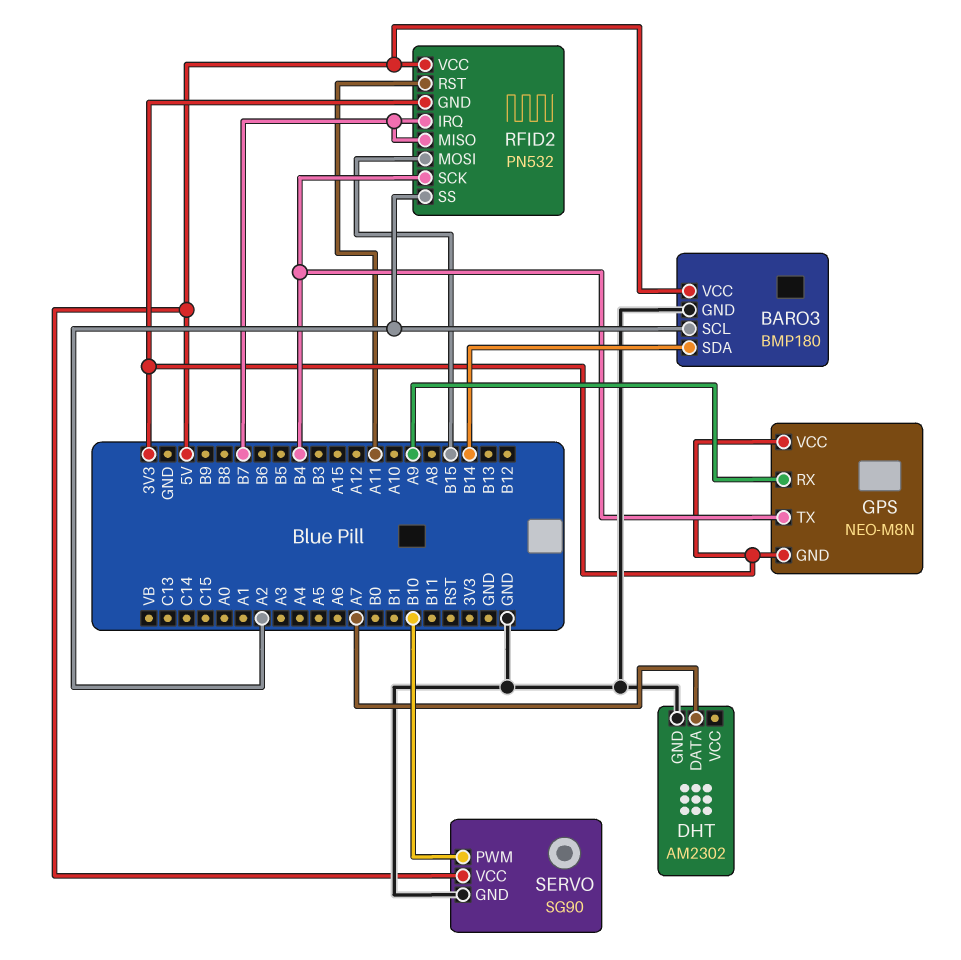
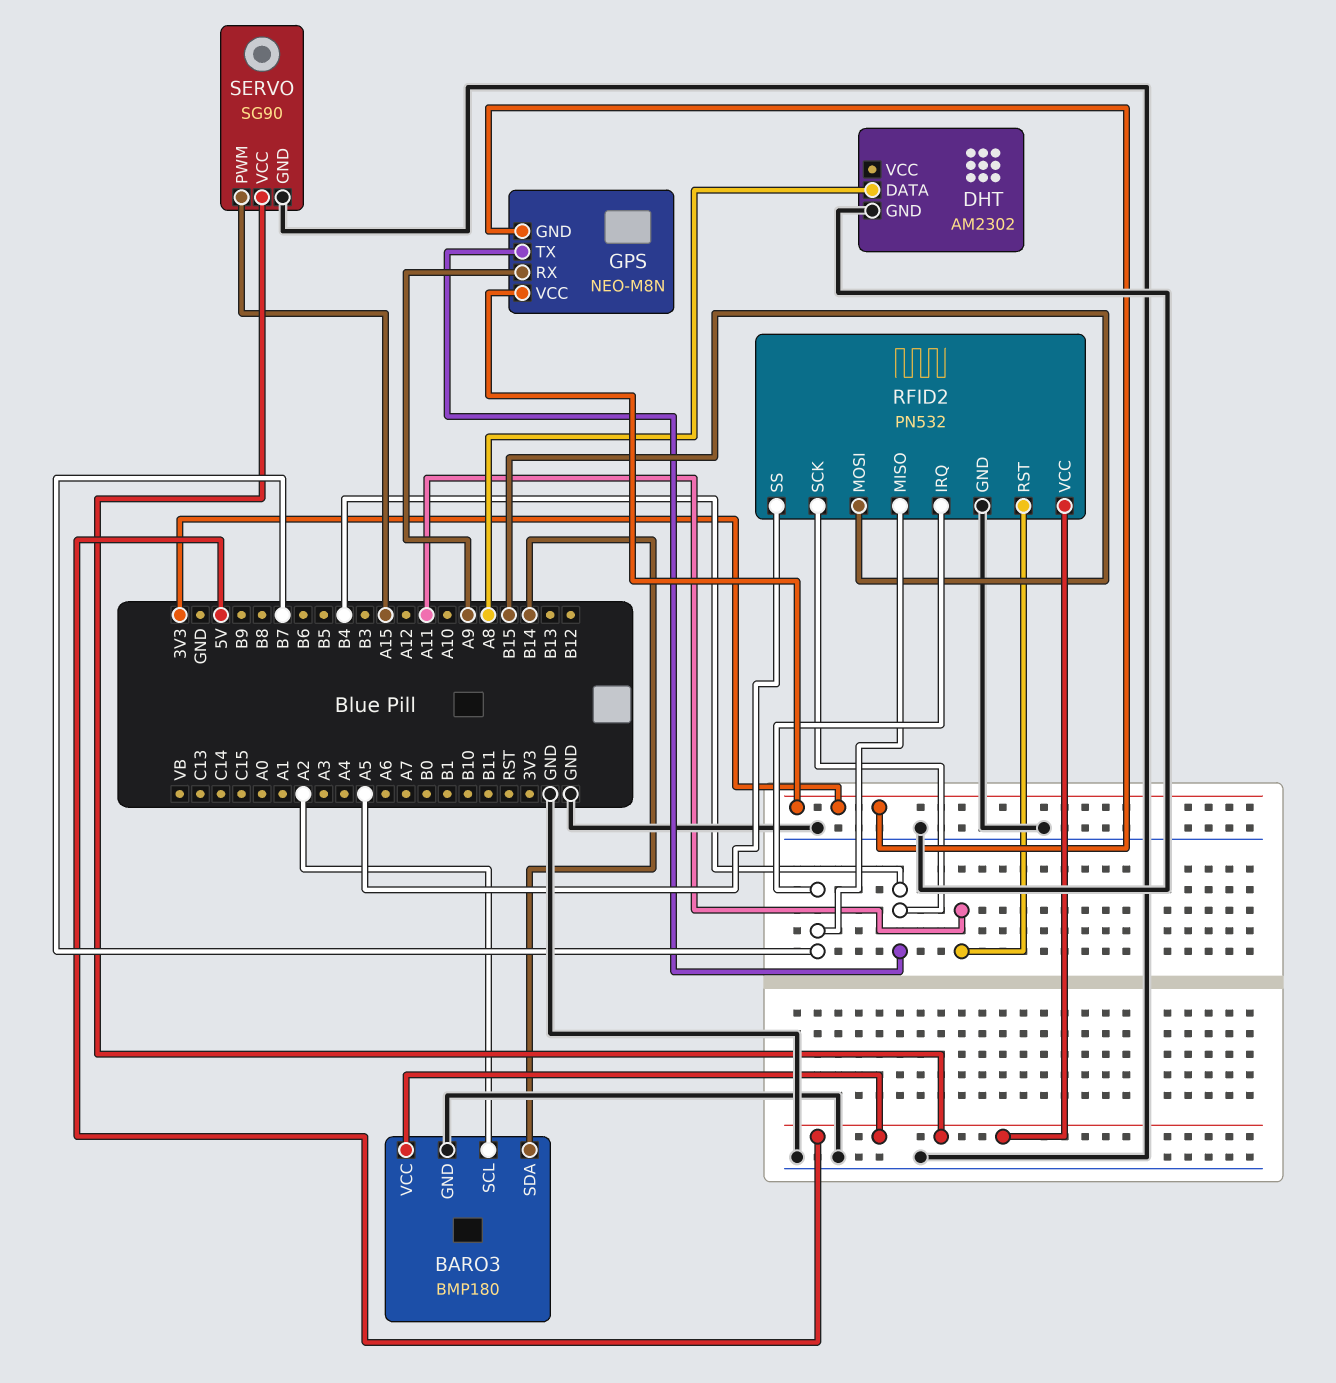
DHT pin DATA: A7 -> A8
RFID2 pin GND: 3V3 -> GND
RFID2 pin SS: A2 -> A5
SERVO pin PWM: B10 -> A15

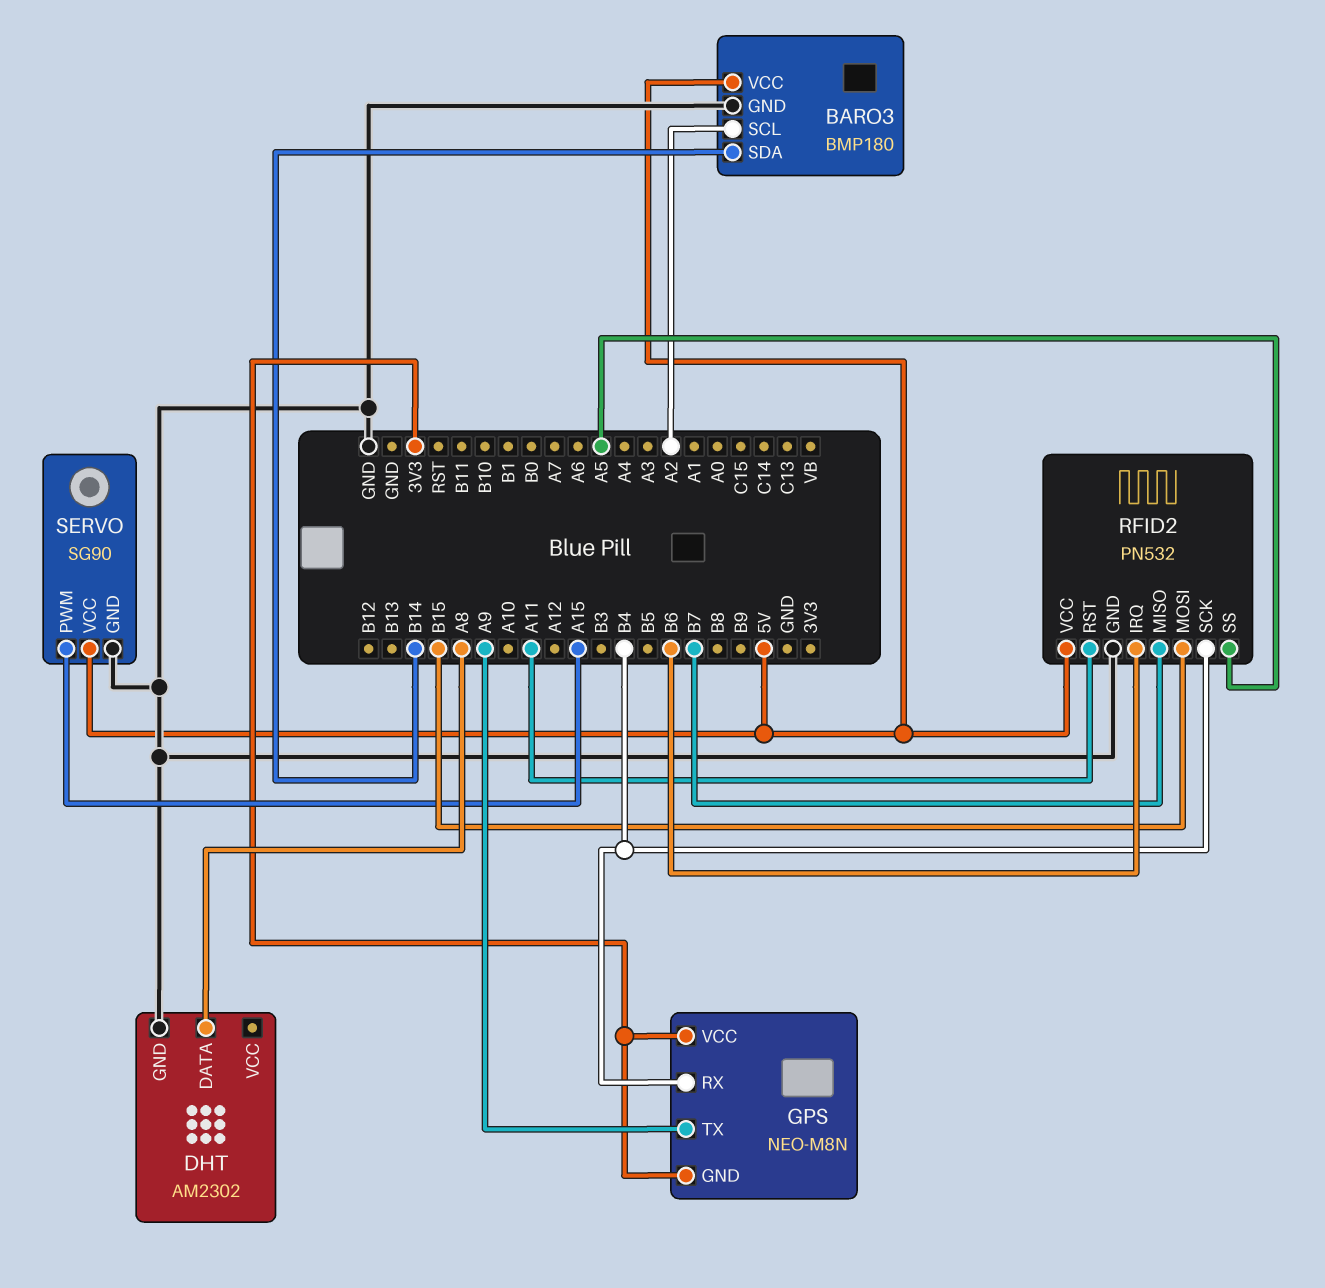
GPS pin RX: A9 -> B4
GPS pin TX: B4 -> A9
RFID2 pin IRQ: B7 -> B6

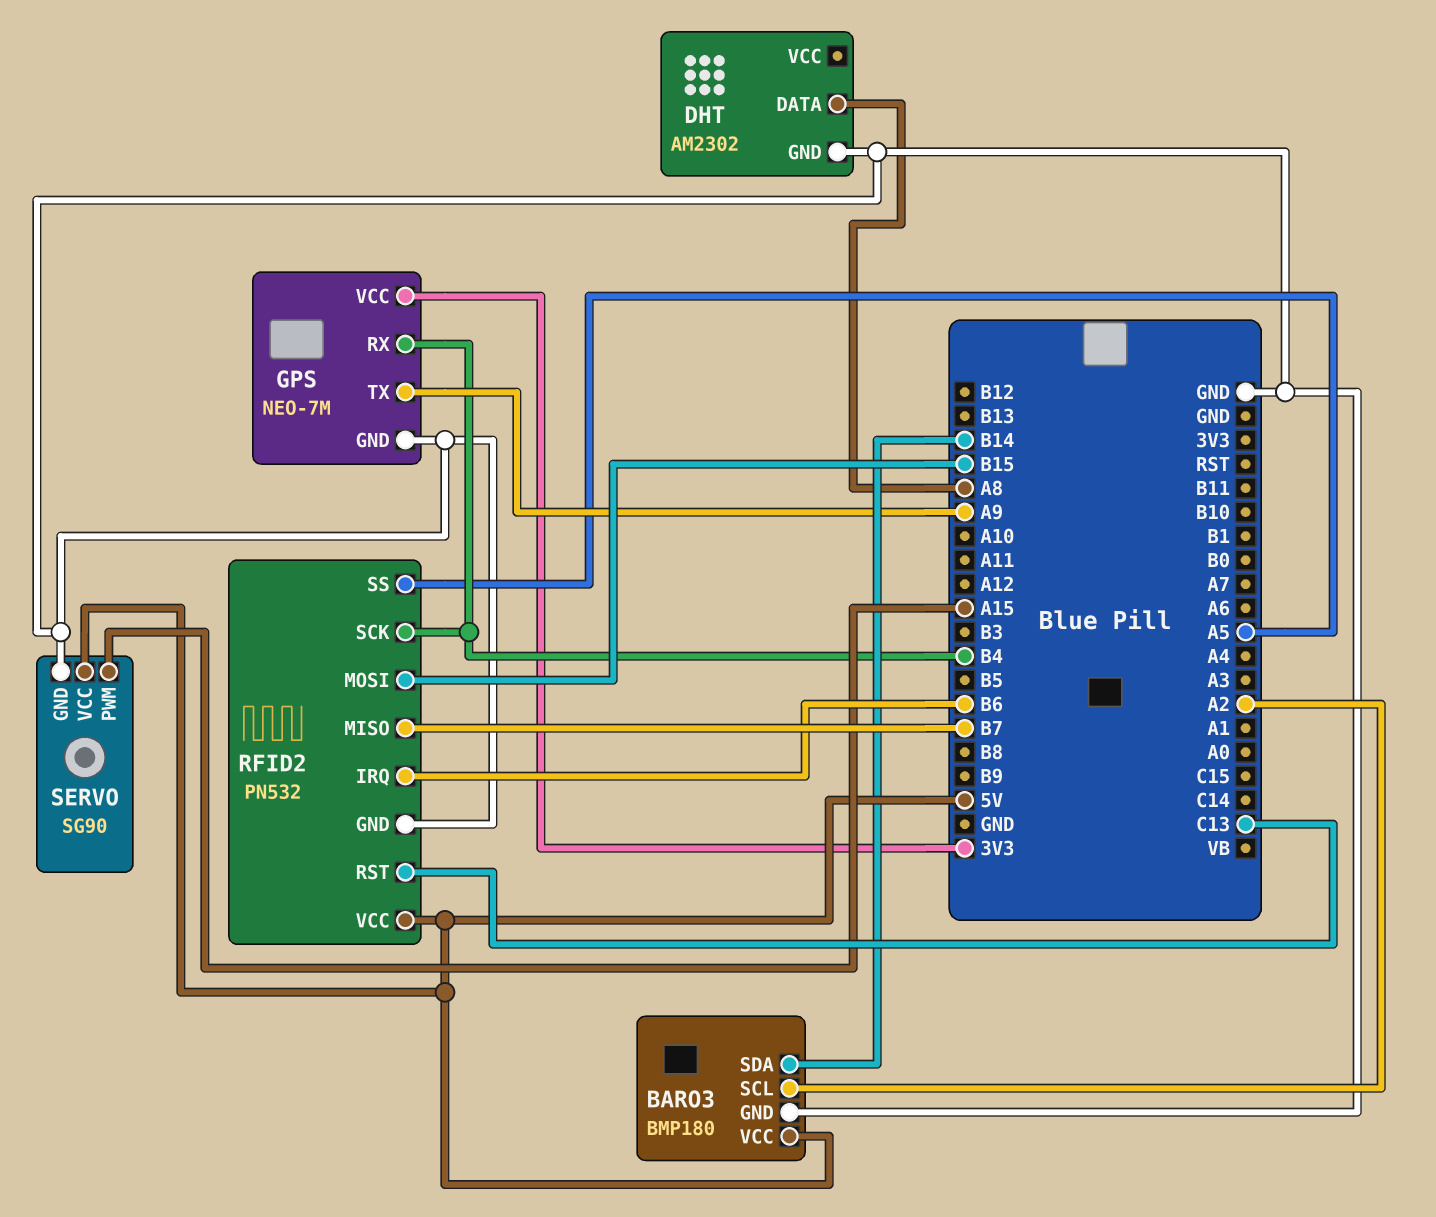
GPS: NEO-M8N -> NEO-7M
GPS pin GND: 3V3 -> GND
RFID2 pin RST: A11 -> C13

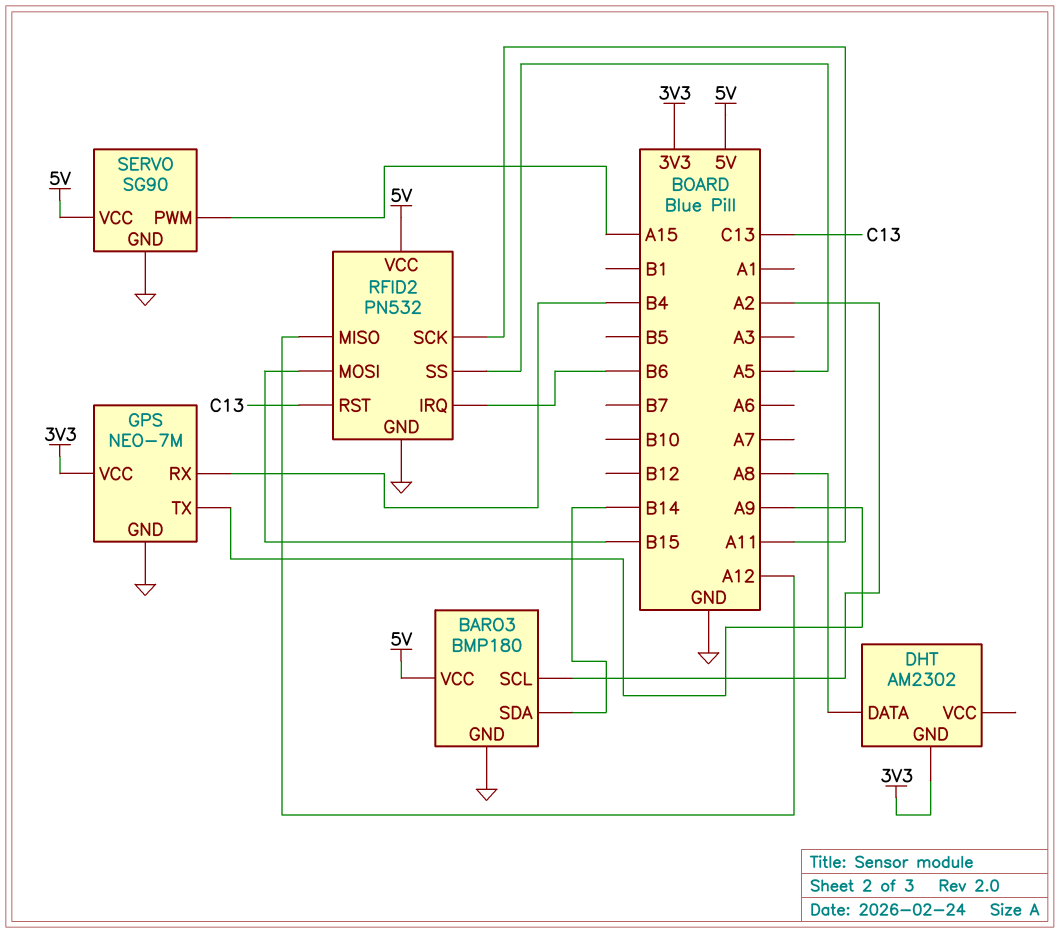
DHT pin GND: GND -> 3V3
RFID2 pin MISO: B7 -> A12
RFID2 pin SCK: B4 -> A11

